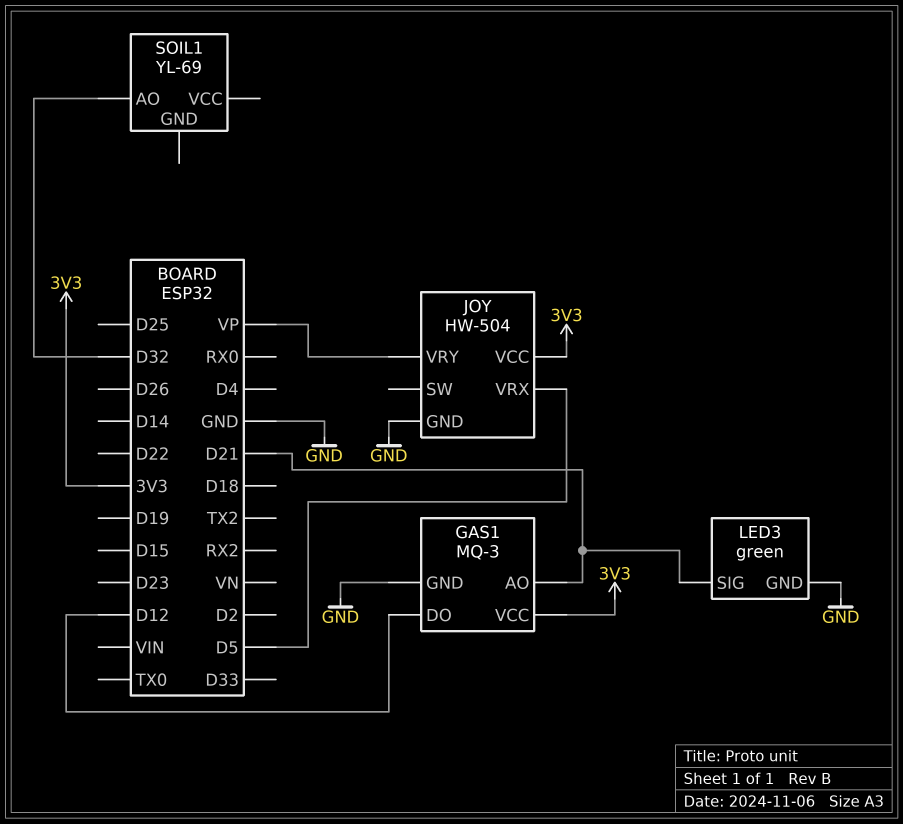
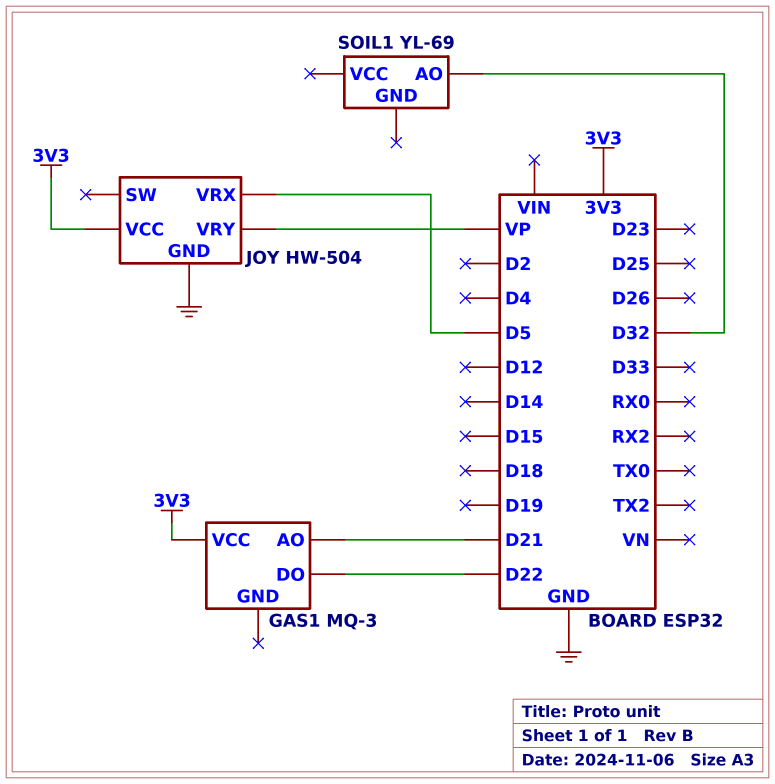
GAS1 pin DO: D12 -> D22
GAS1 pin GND: GND -> none
LED3: green -> none
LED3 pin GND: GND -> none
LED3 pin SIG: D21 -> none

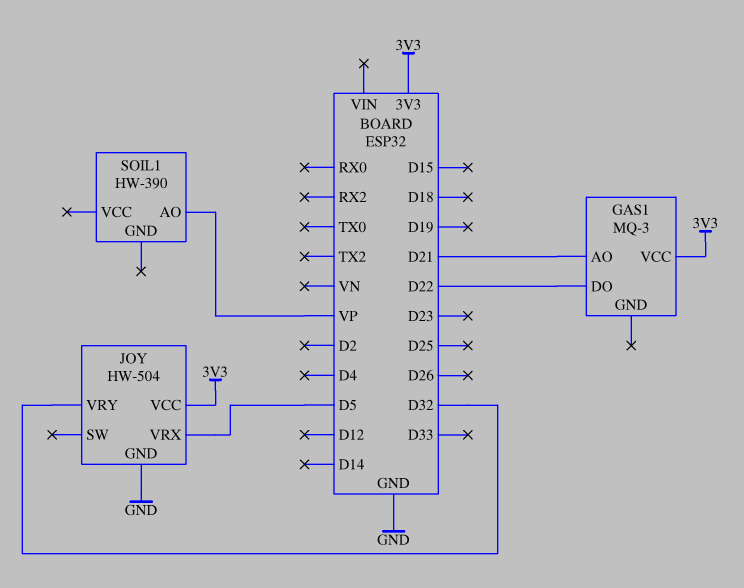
JOY pin VRY: VP -> D32
SOIL1: YL-69 -> HW-390
SOIL1 pin AO: D32 -> VP

